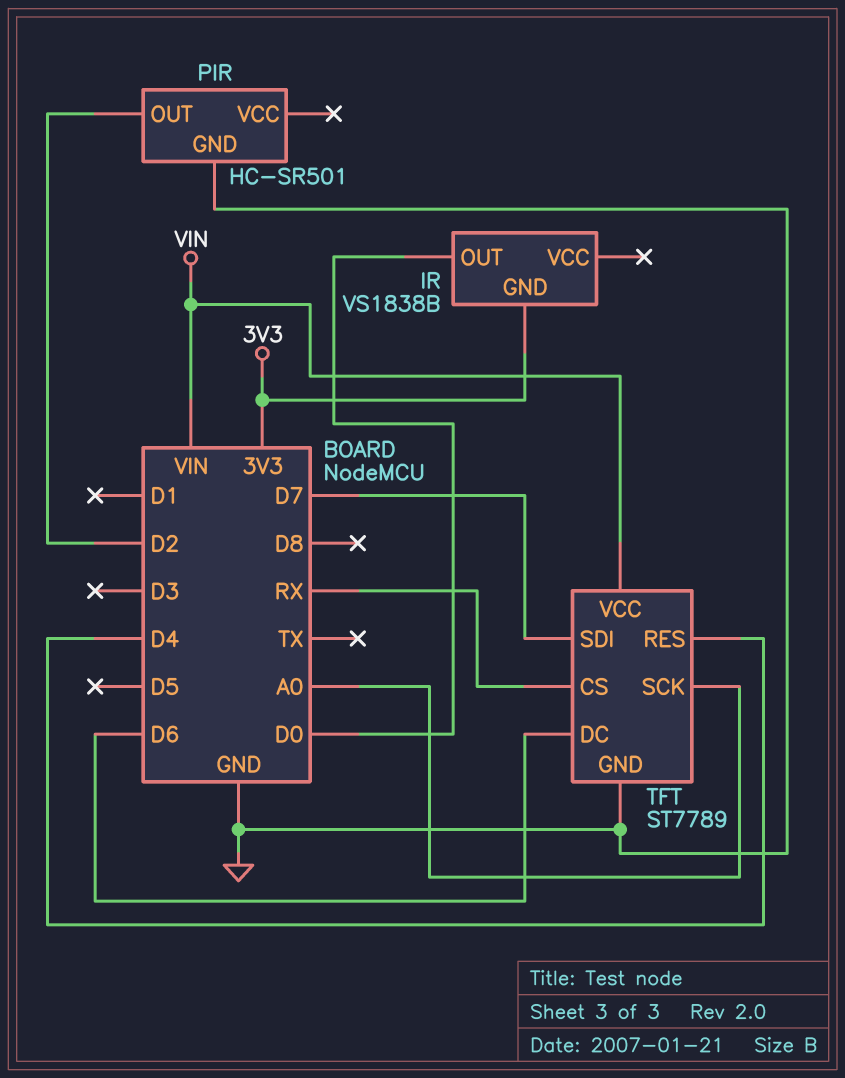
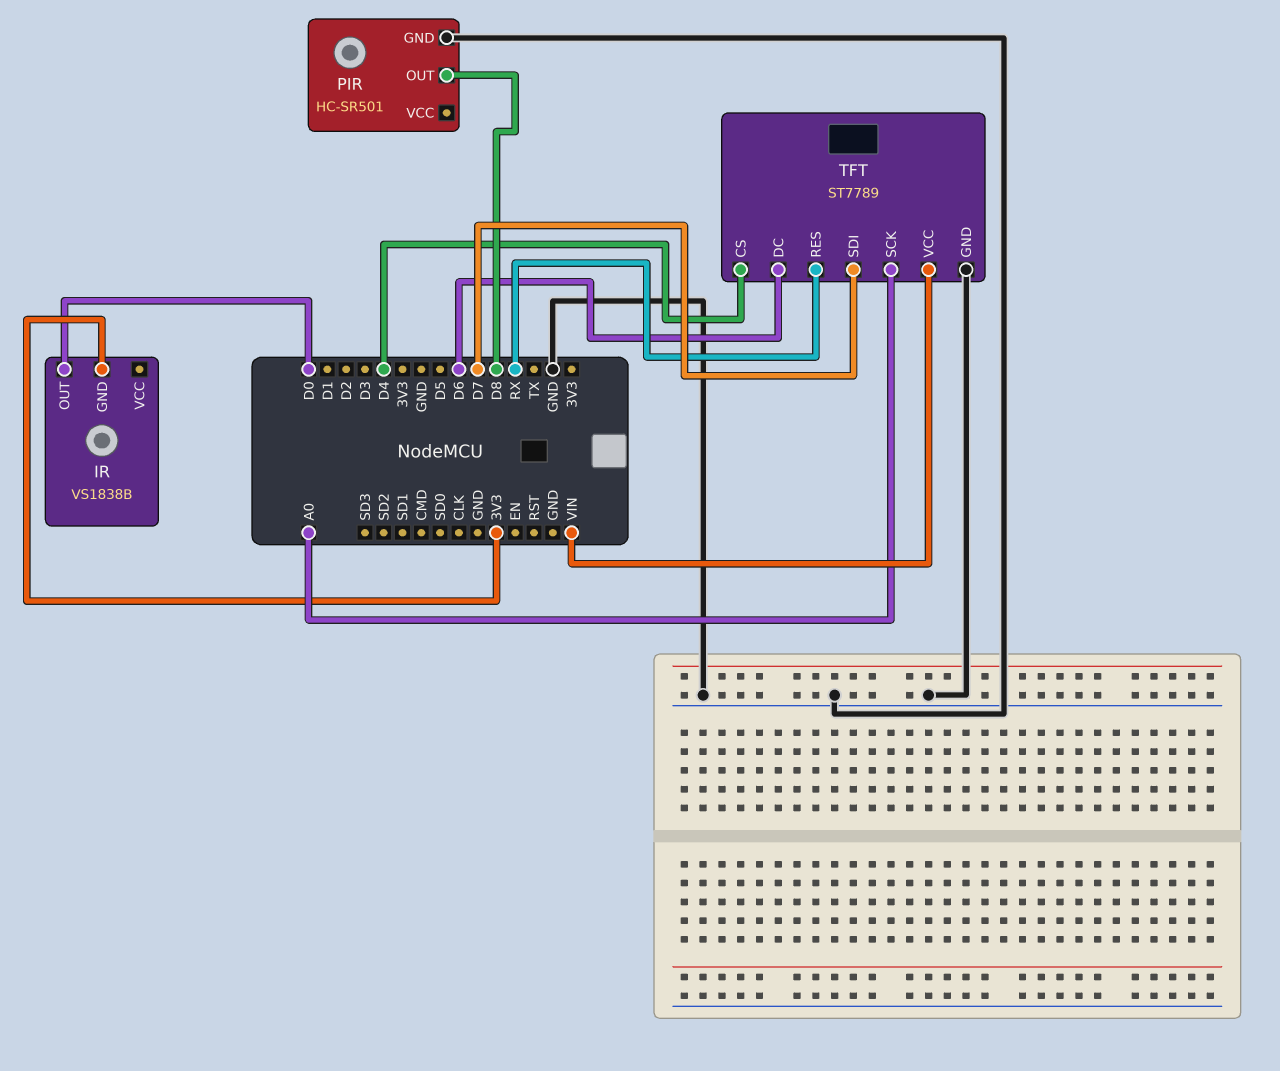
PIR pin OUT: D2 -> D8
TFT pin CS: RX -> D4
TFT pin RES: D4 -> RX

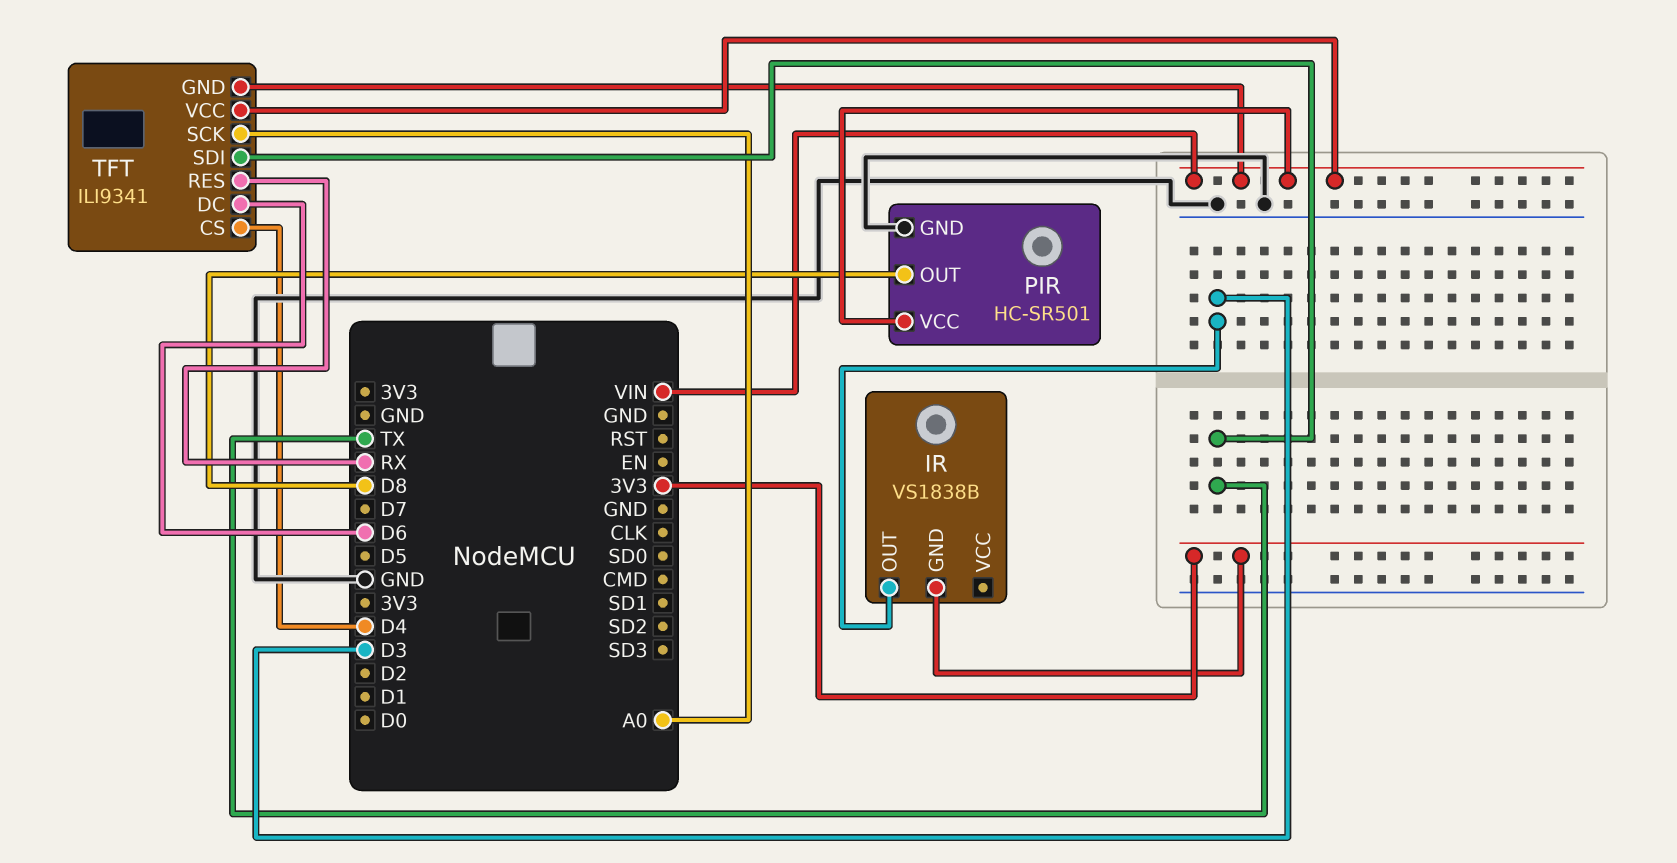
IR pin OUT: D0 -> D3
PIR pin VCC: none -> VIN
TFT: ST7789 -> ILI9341
TFT pin GND: GND -> VIN
TFT pin SDI: D7 -> TX

